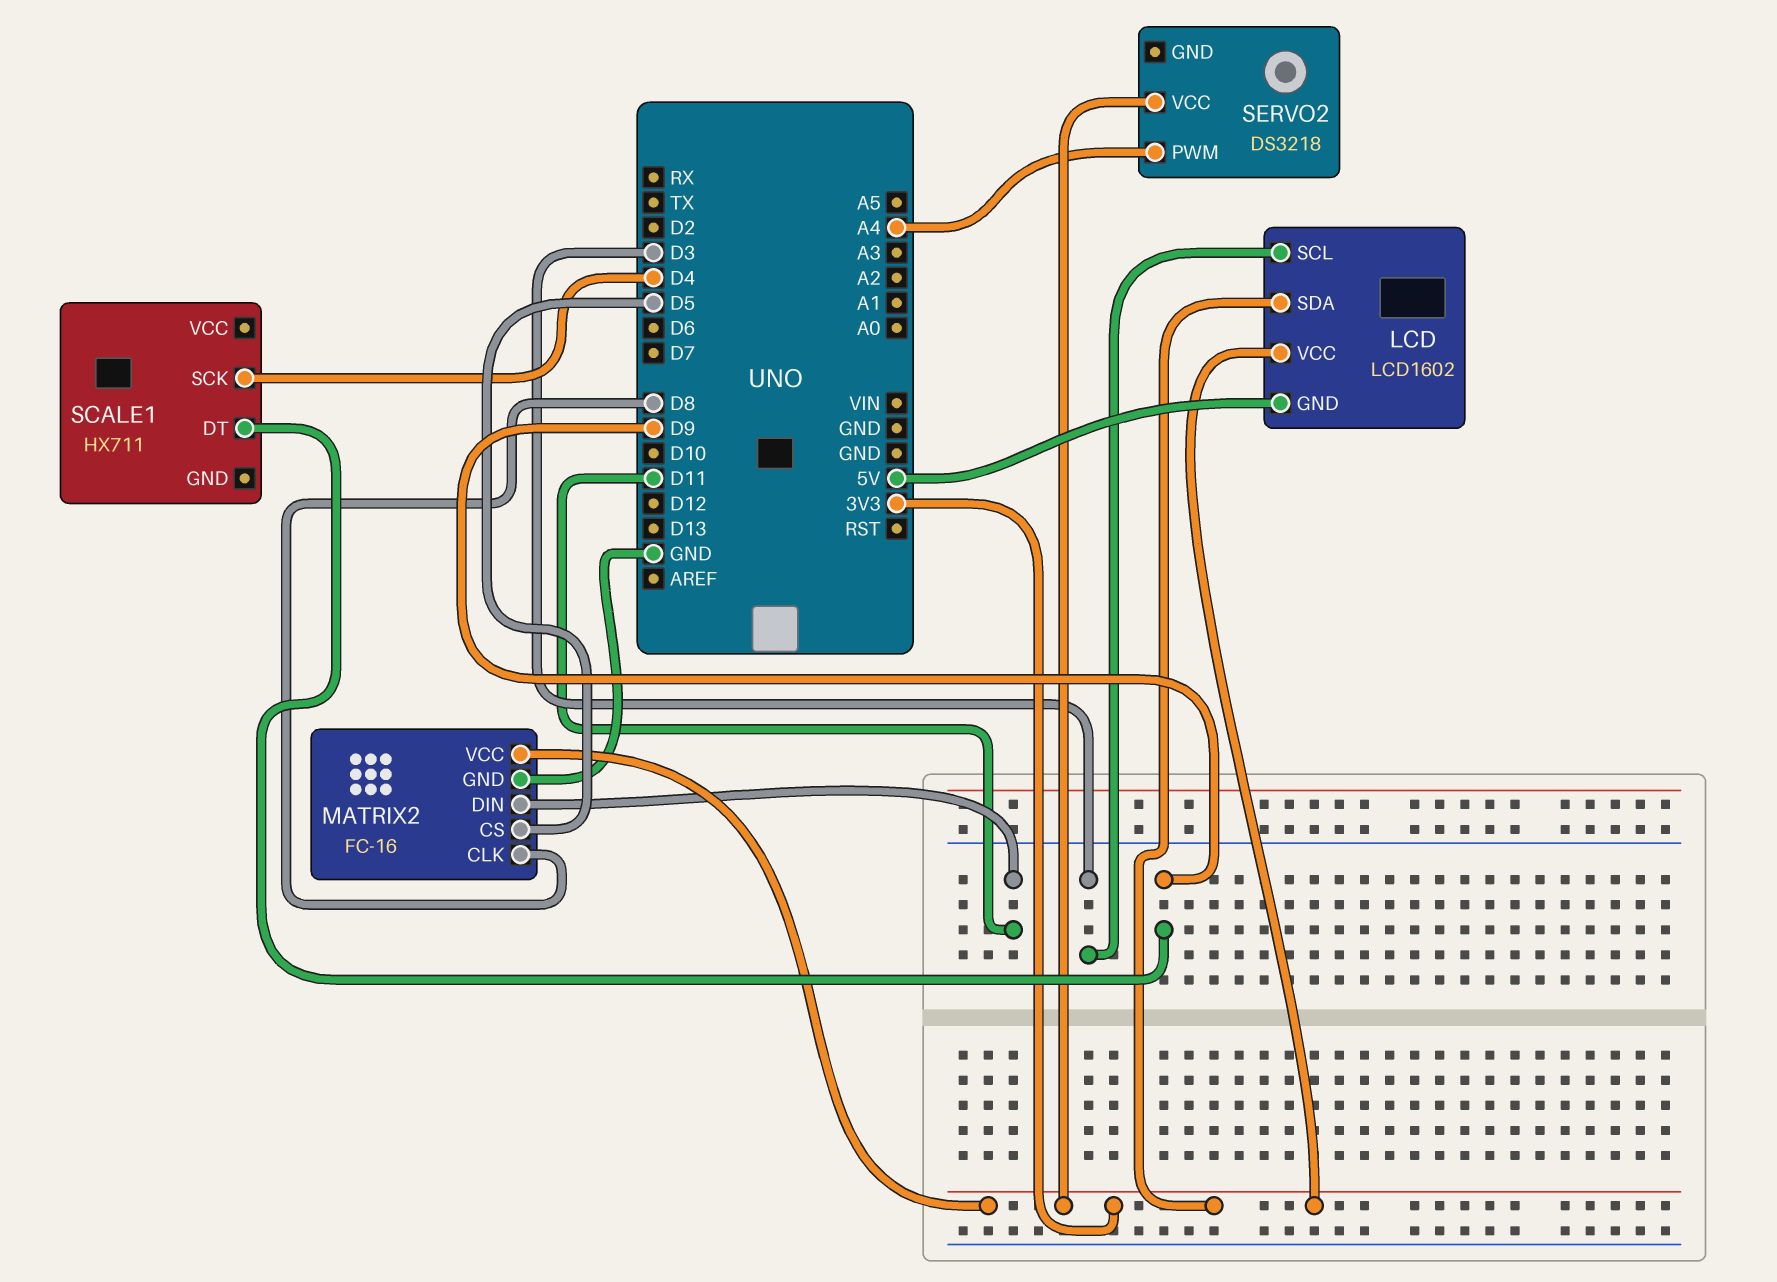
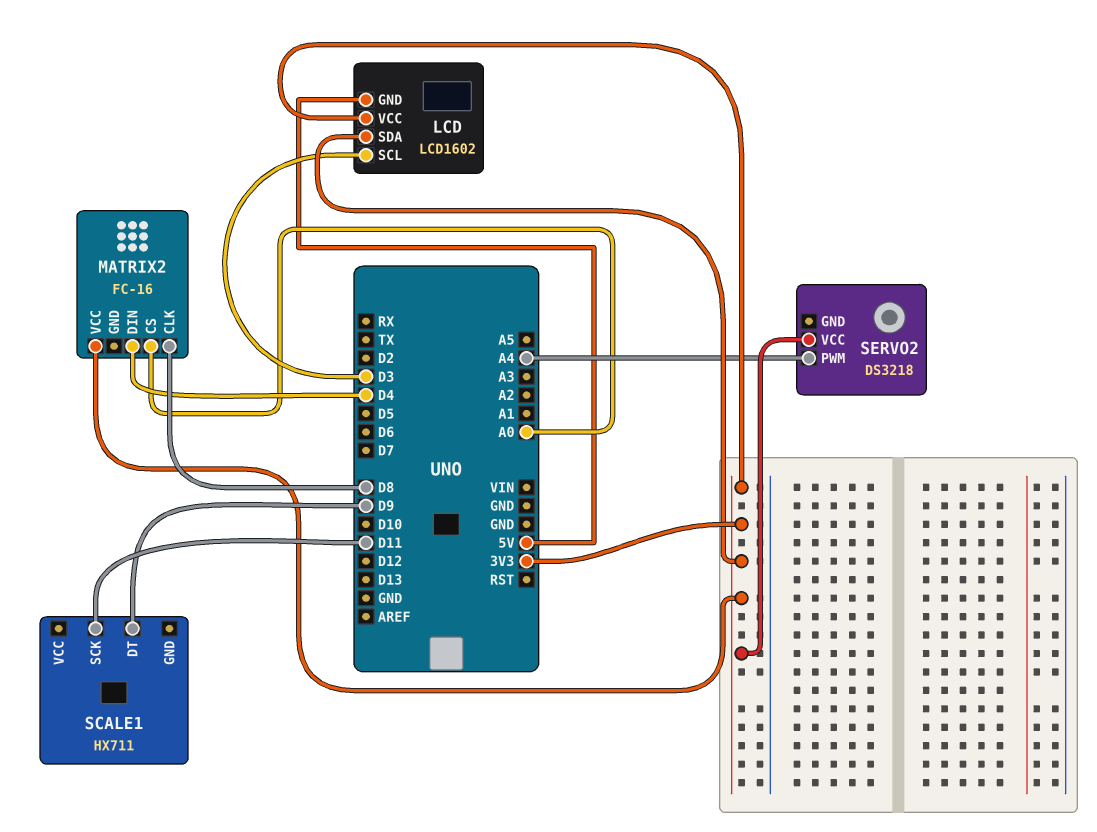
MATRIX2 pin CS: D5 -> A0
MATRIX2 pin DIN: D11 -> D4
MATRIX2 pin GND: GND -> none
SCALE1 pin SCK: D4 -> D11

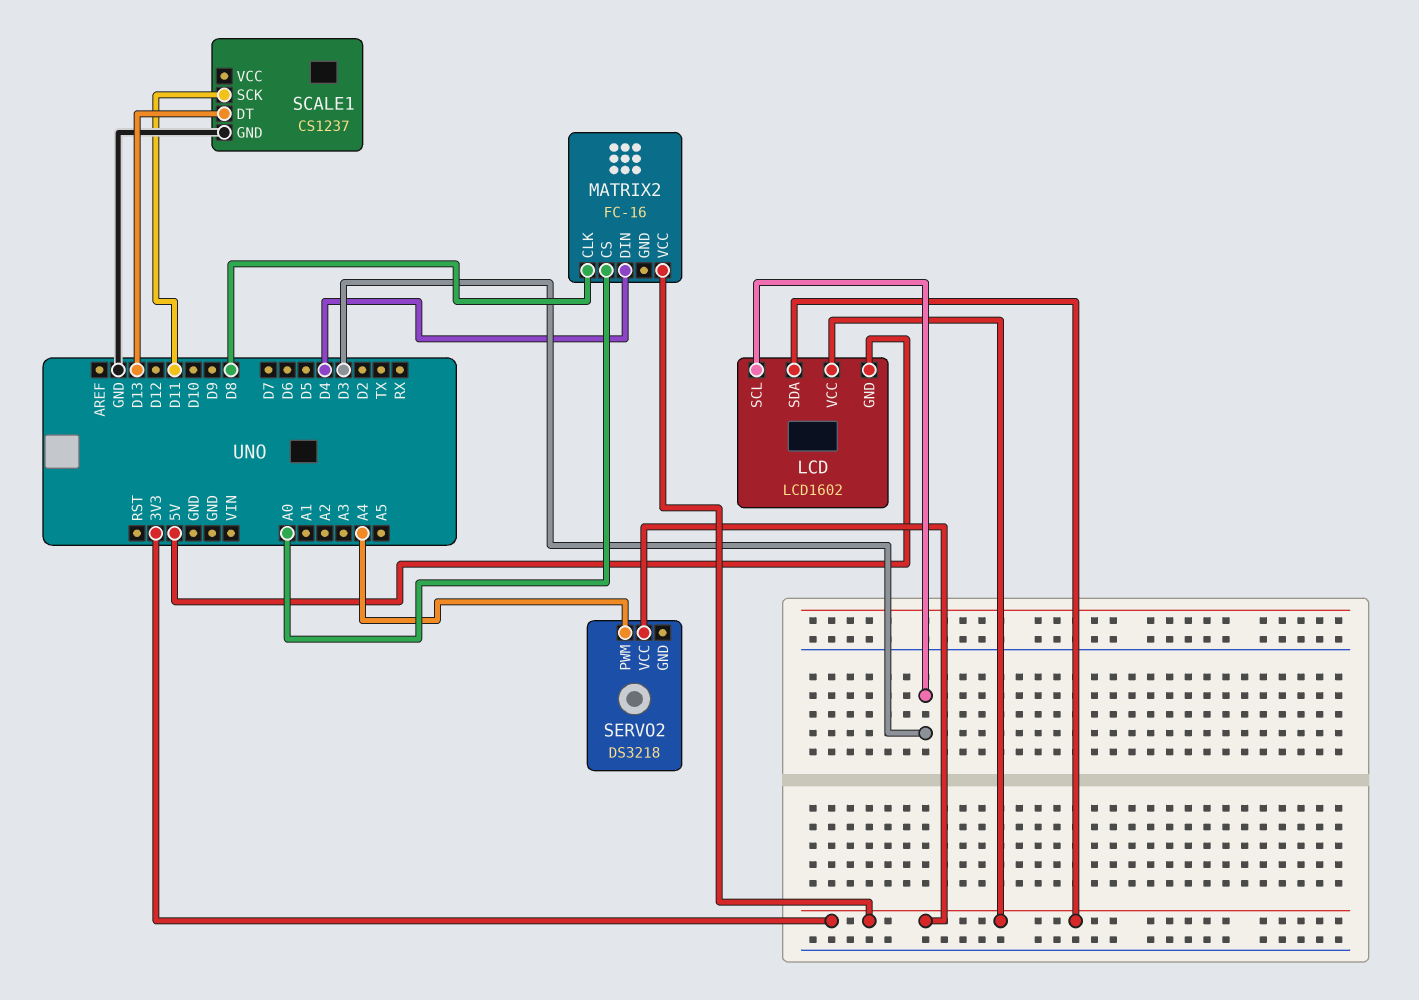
SCALE1: HX711 -> CS1237
SCALE1 pin DT: D9 -> D13
SCALE1 pin GND: none -> GND

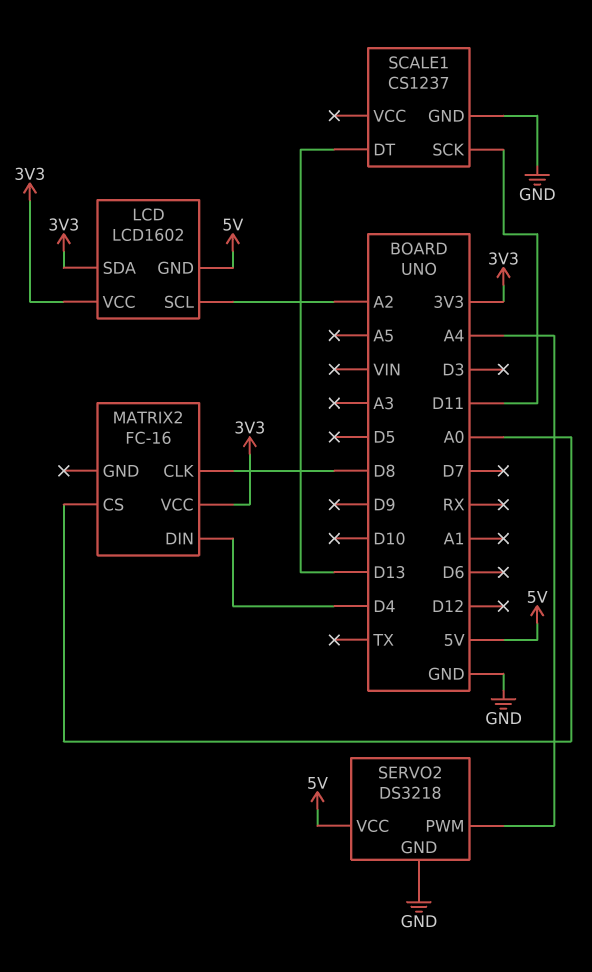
LCD pin SCL: D3 -> A2
SERVO2 pin GND: none -> GND
SERVO2 pin VCC: 3V3 -> 5V

